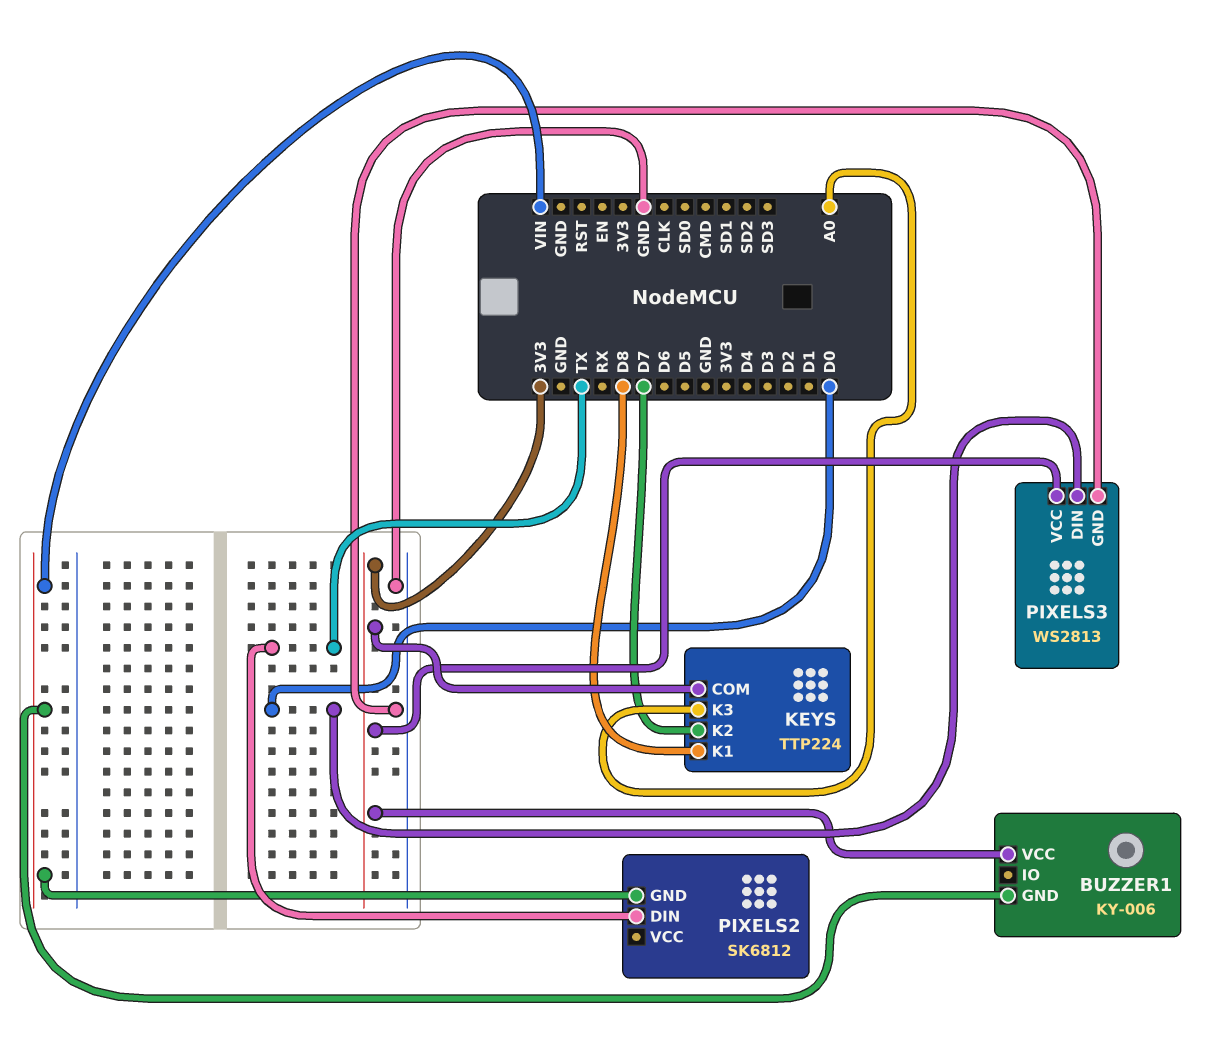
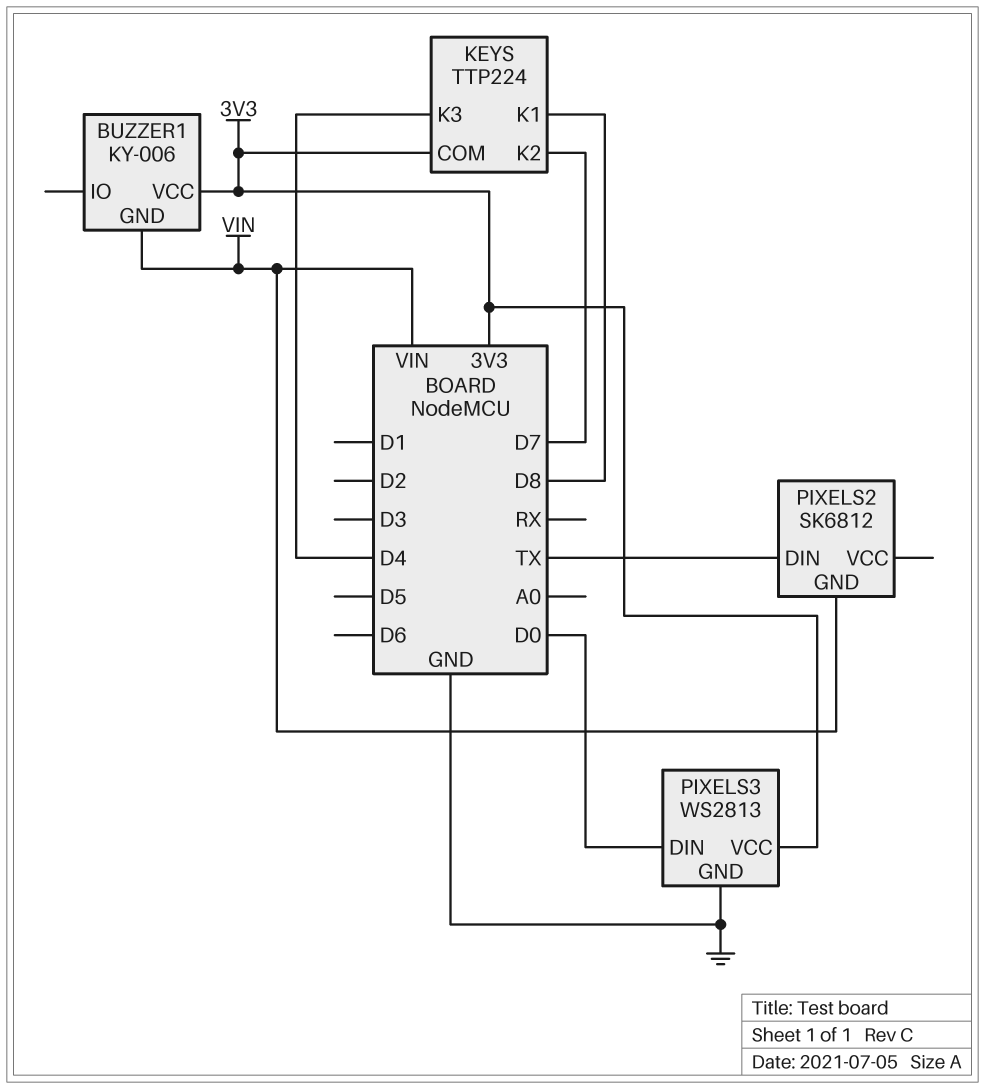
KEYS pin K3: A0 -> D4

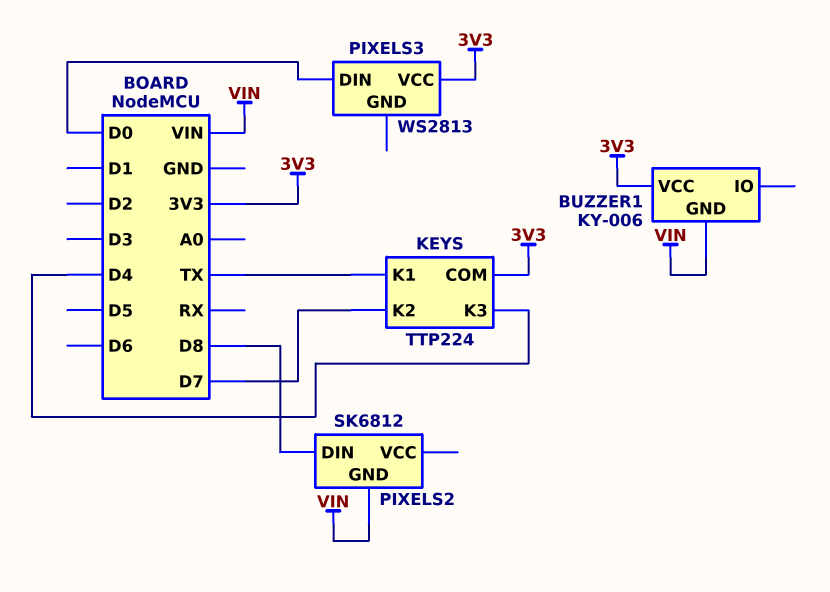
KEYS pin K1: D8 -> TX
PIXELS2 pin DIN: TX -> D8
PIXELS3 pin GND: GND -> none

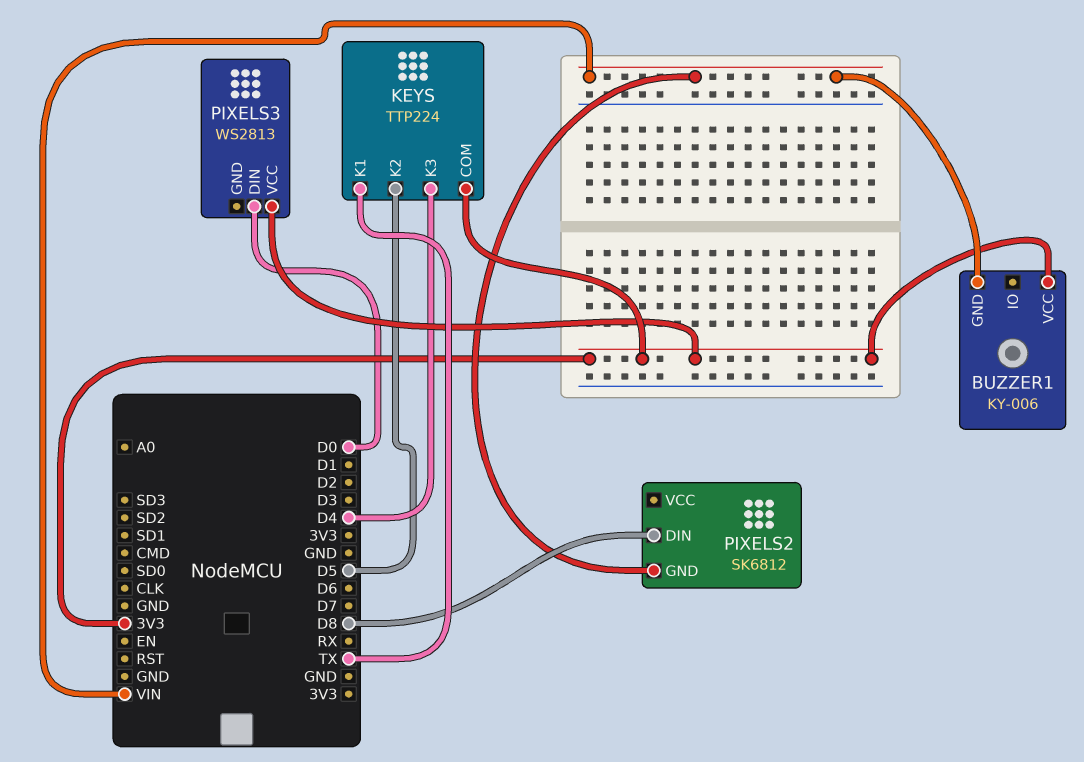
KEYS pin K2: D7 -> D5

